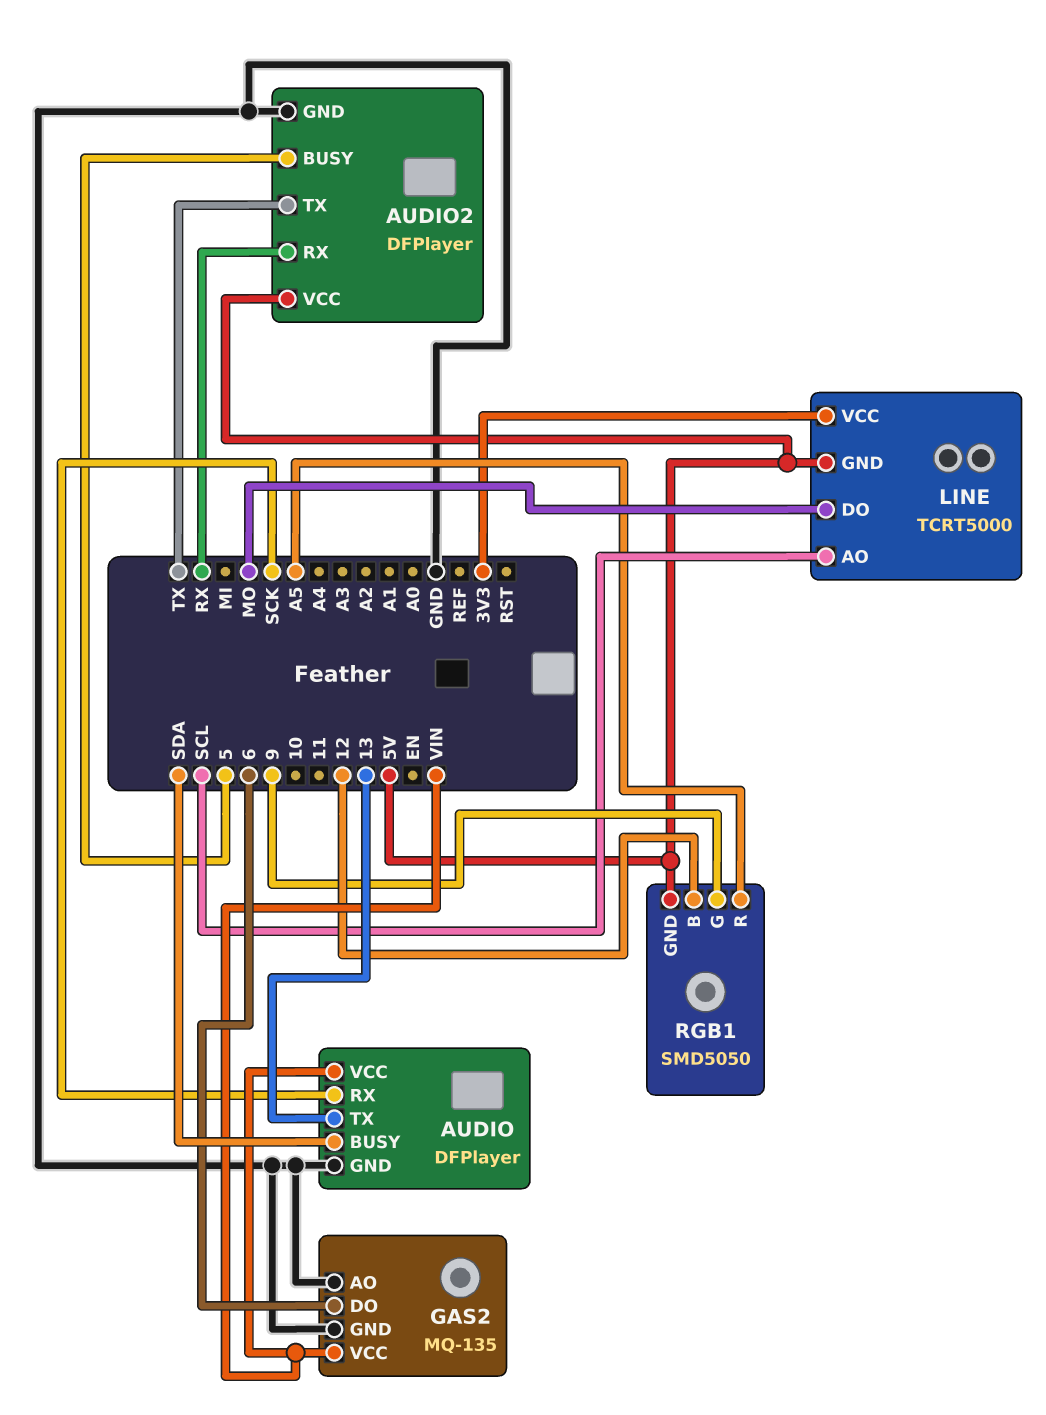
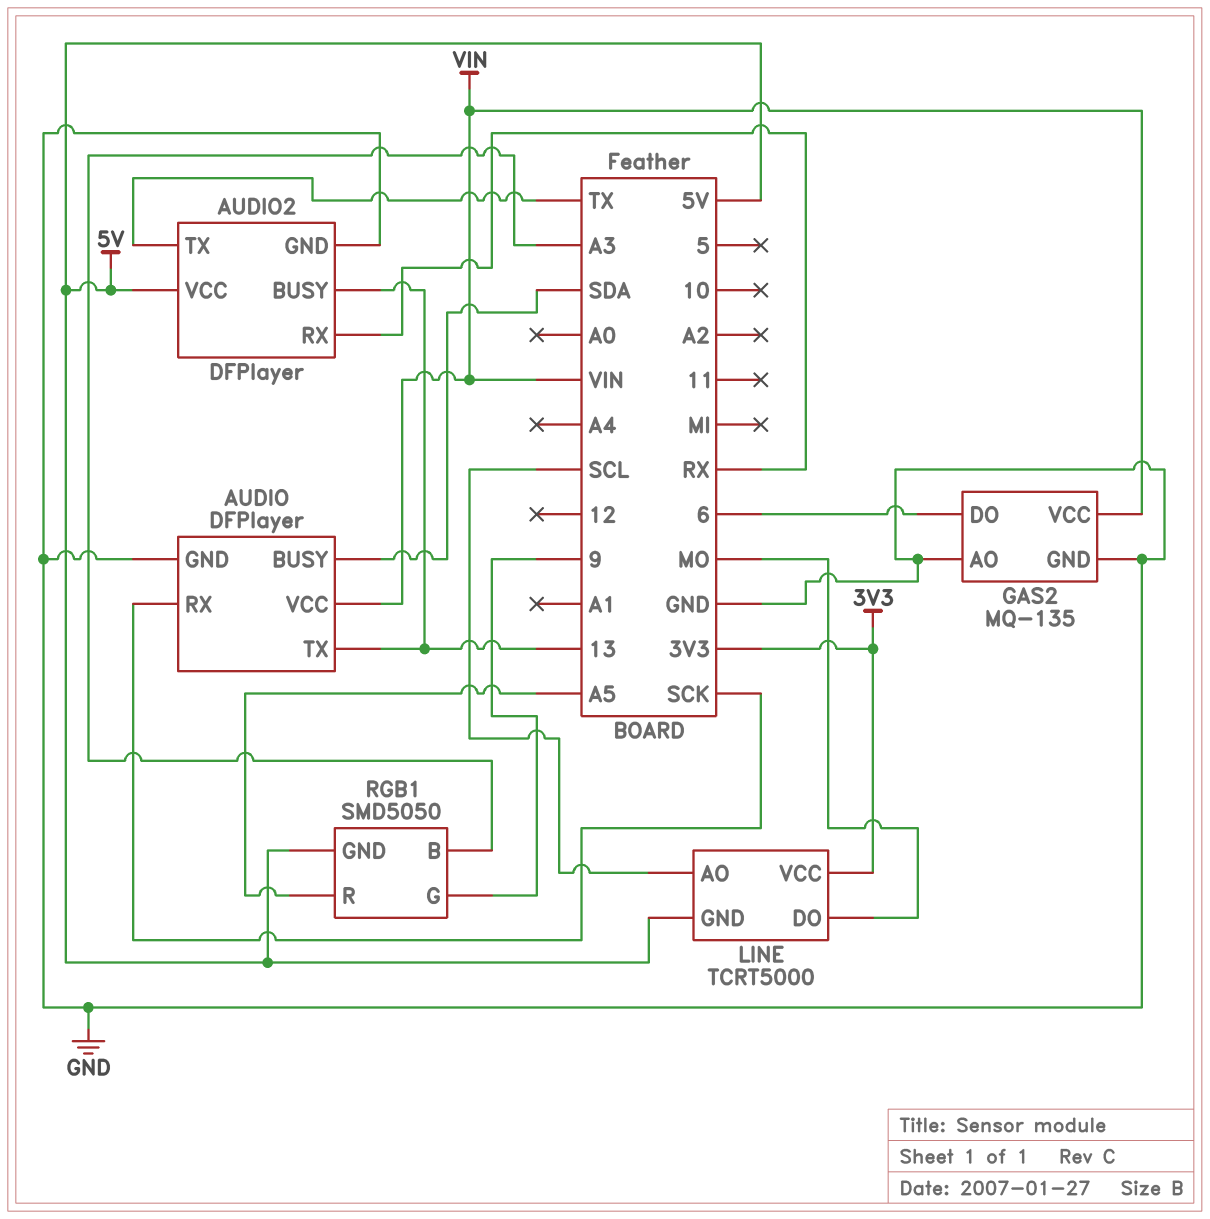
AUDIO2 pin BUSY: 5 -> 13
RGB1 pin B: 12 -> A3

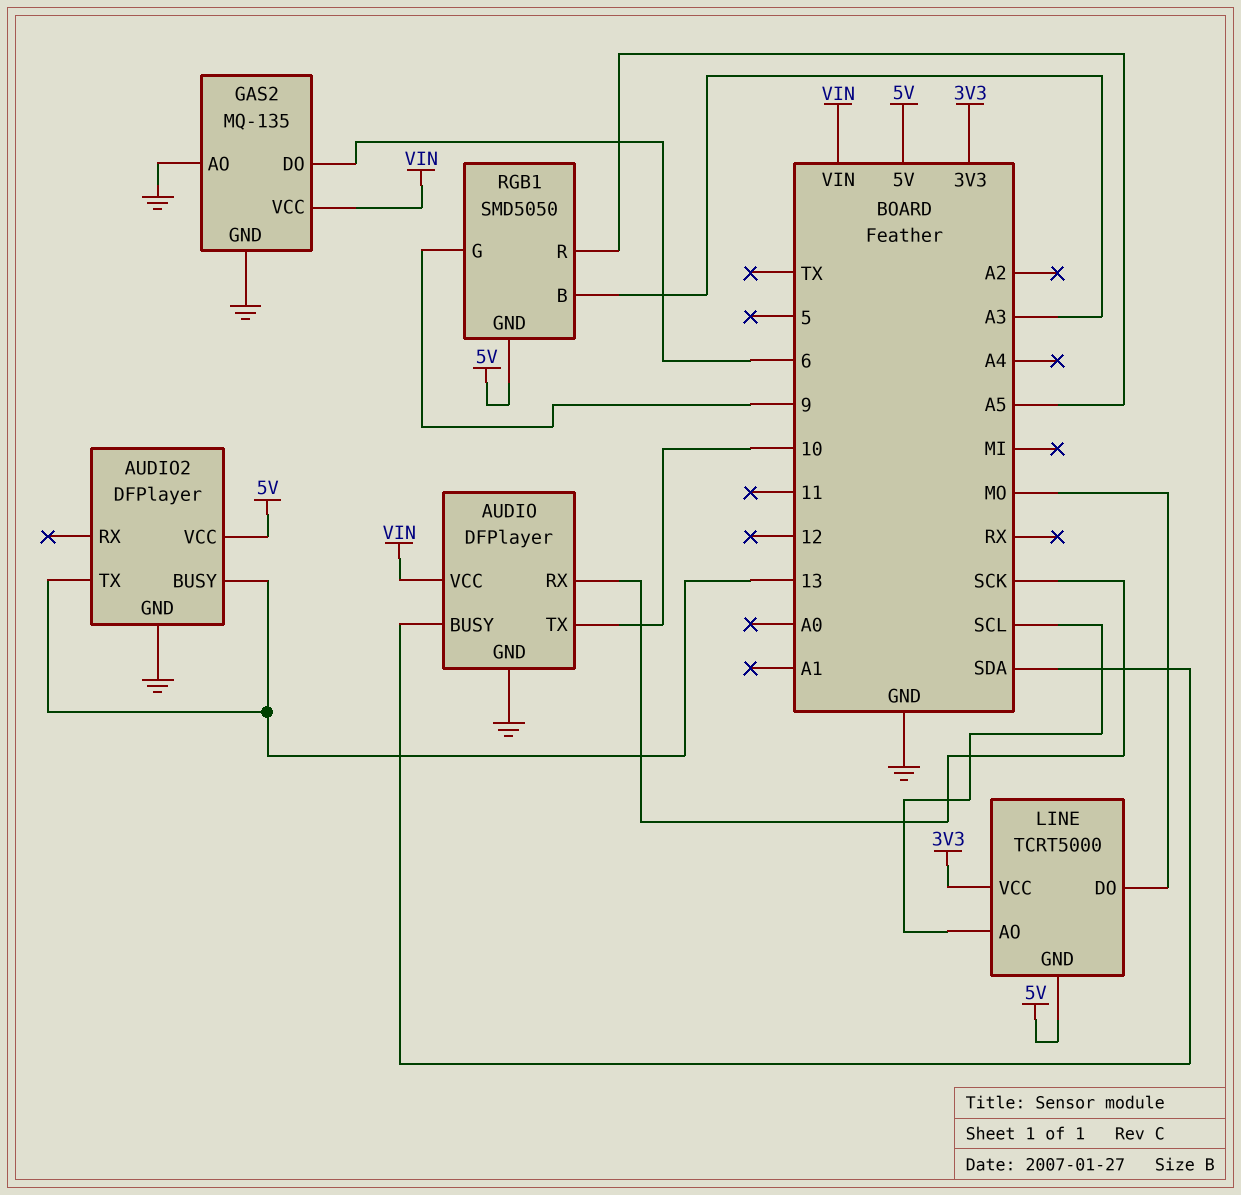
AUDIO pin TX: 13 -> 10
AUDIO2 pin RX: RX -> none
AUDIO2 pin TX: TX -> 13

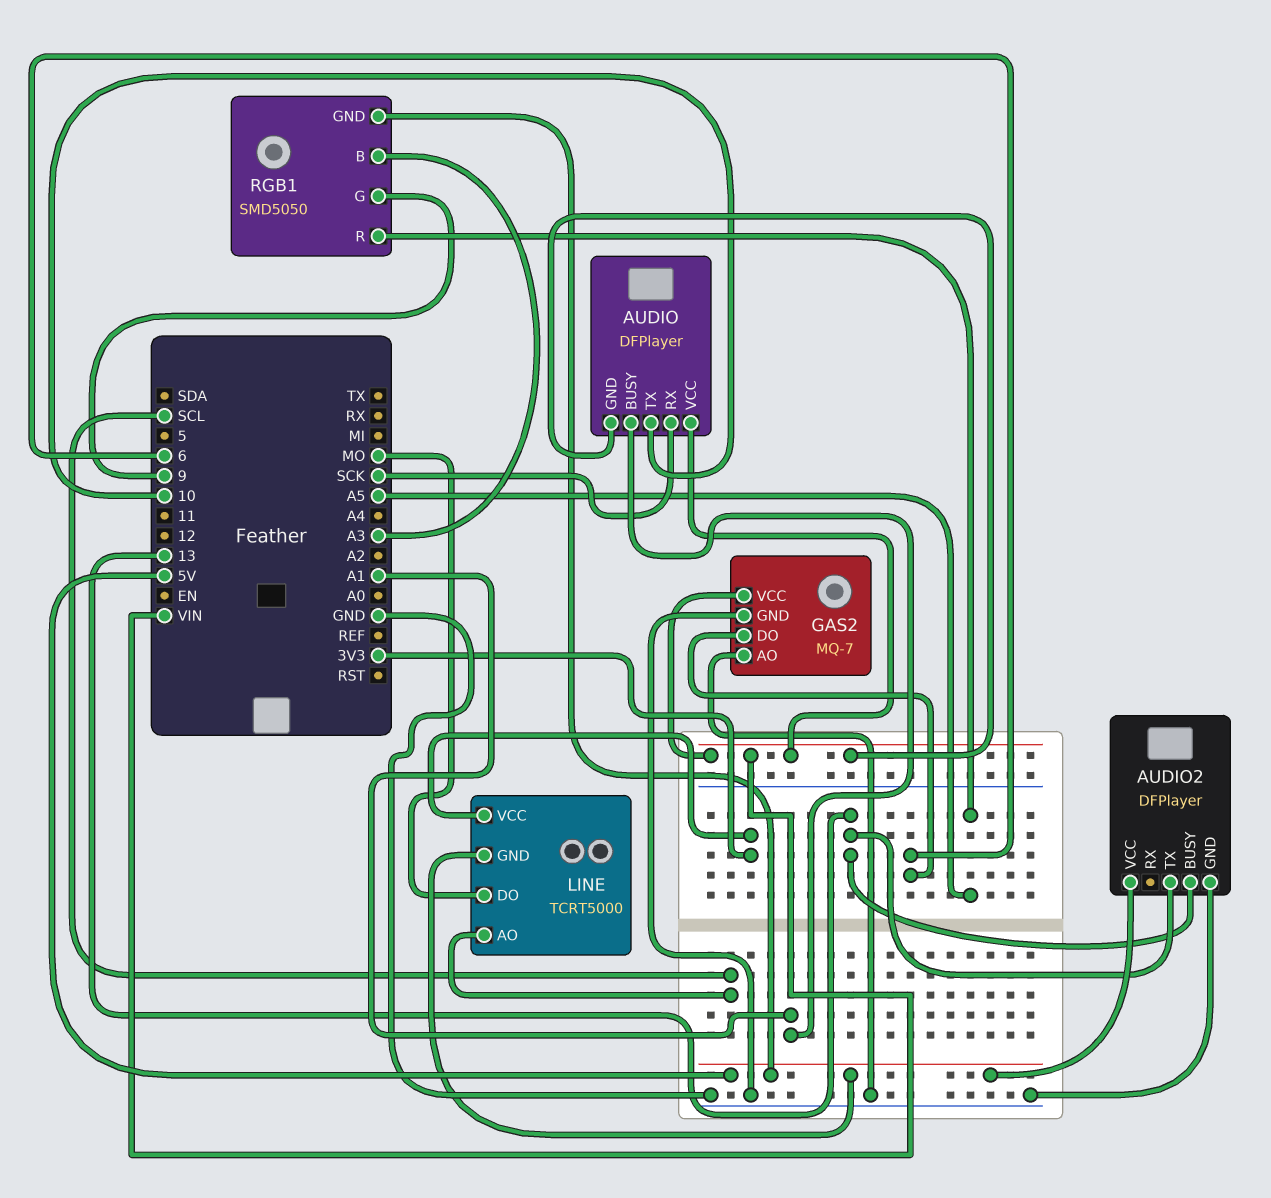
AUDIO pin BUSY: SDA -> A1
AUDIO pin GND: GND -> VIN
GAS2: MQ-135 -> MQ-7

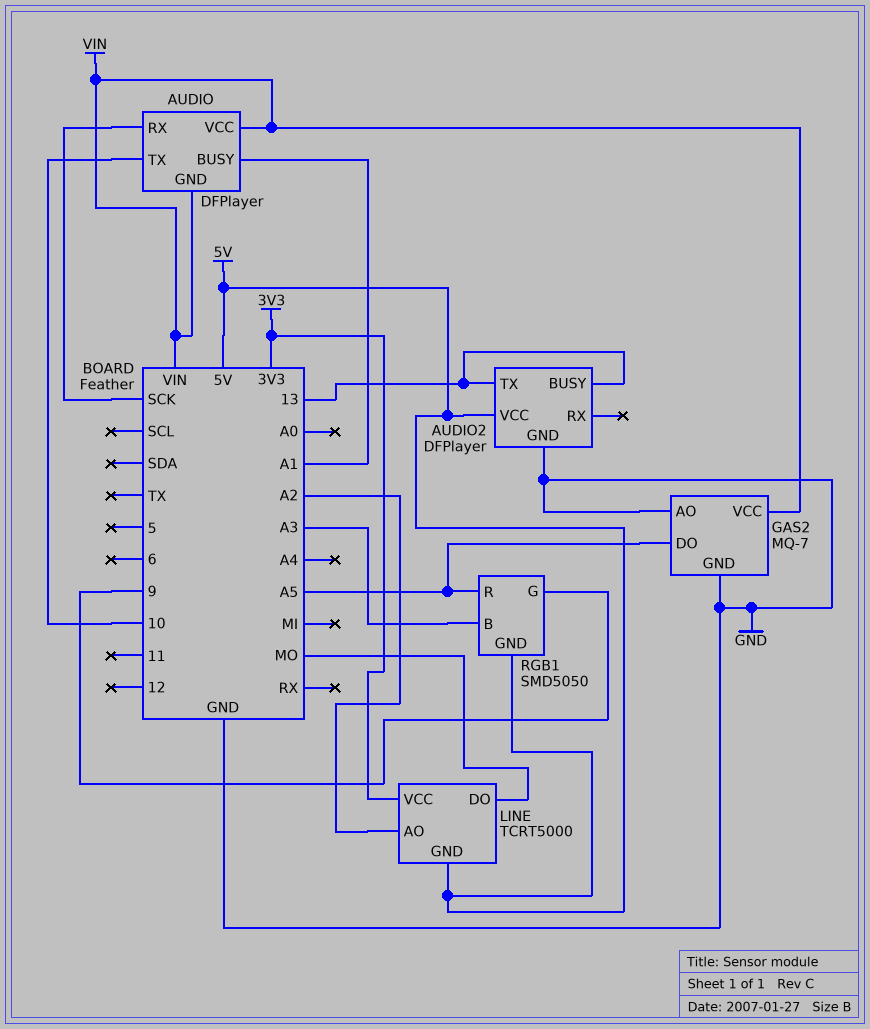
GAS2 pin DO: 6 -> A5
LINE pin AO: SCL -> A2

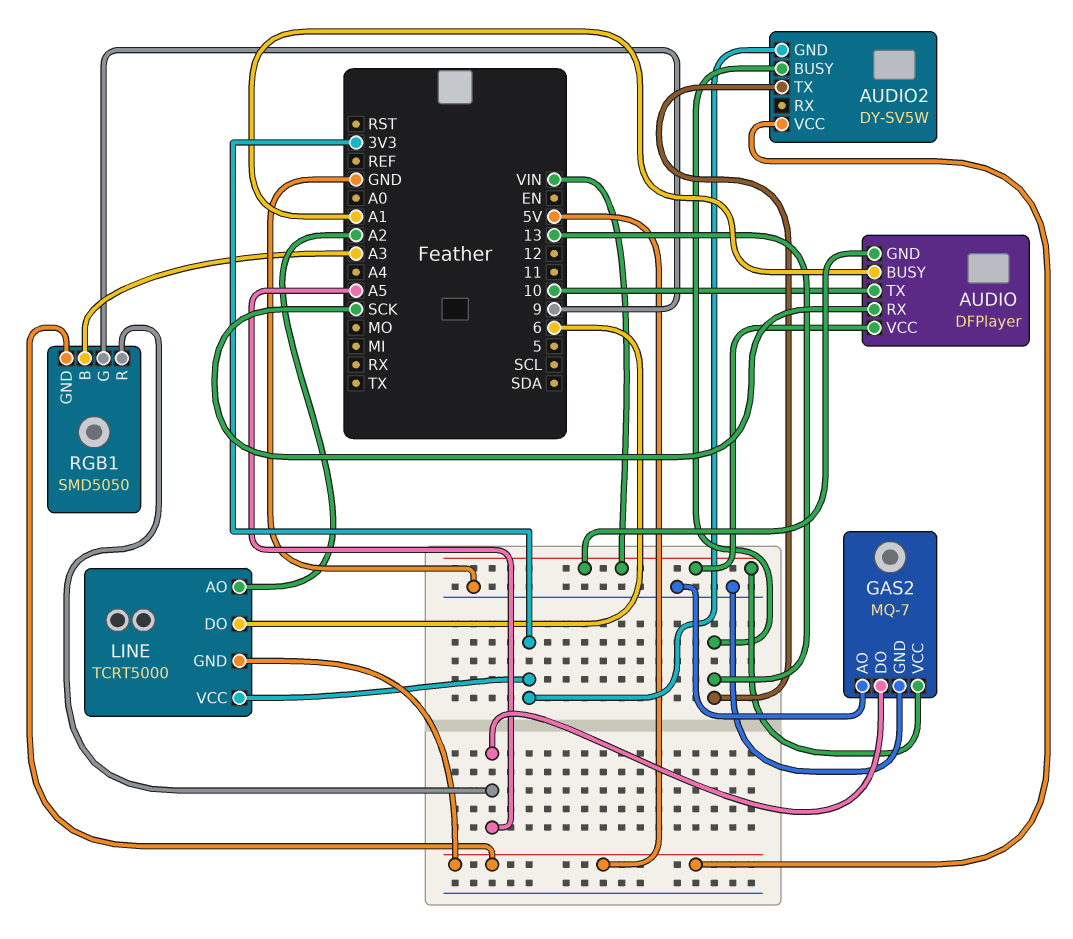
AUDIO2: DFPlayer -> DY-SV5W
AUDIO2 pin GND: GND -> 3V3
LINE pin DO: MO -> 6

